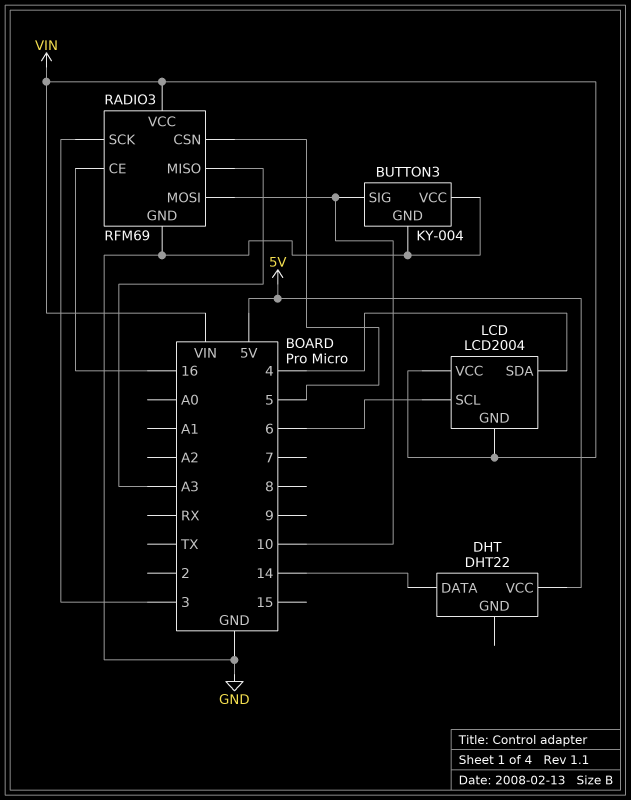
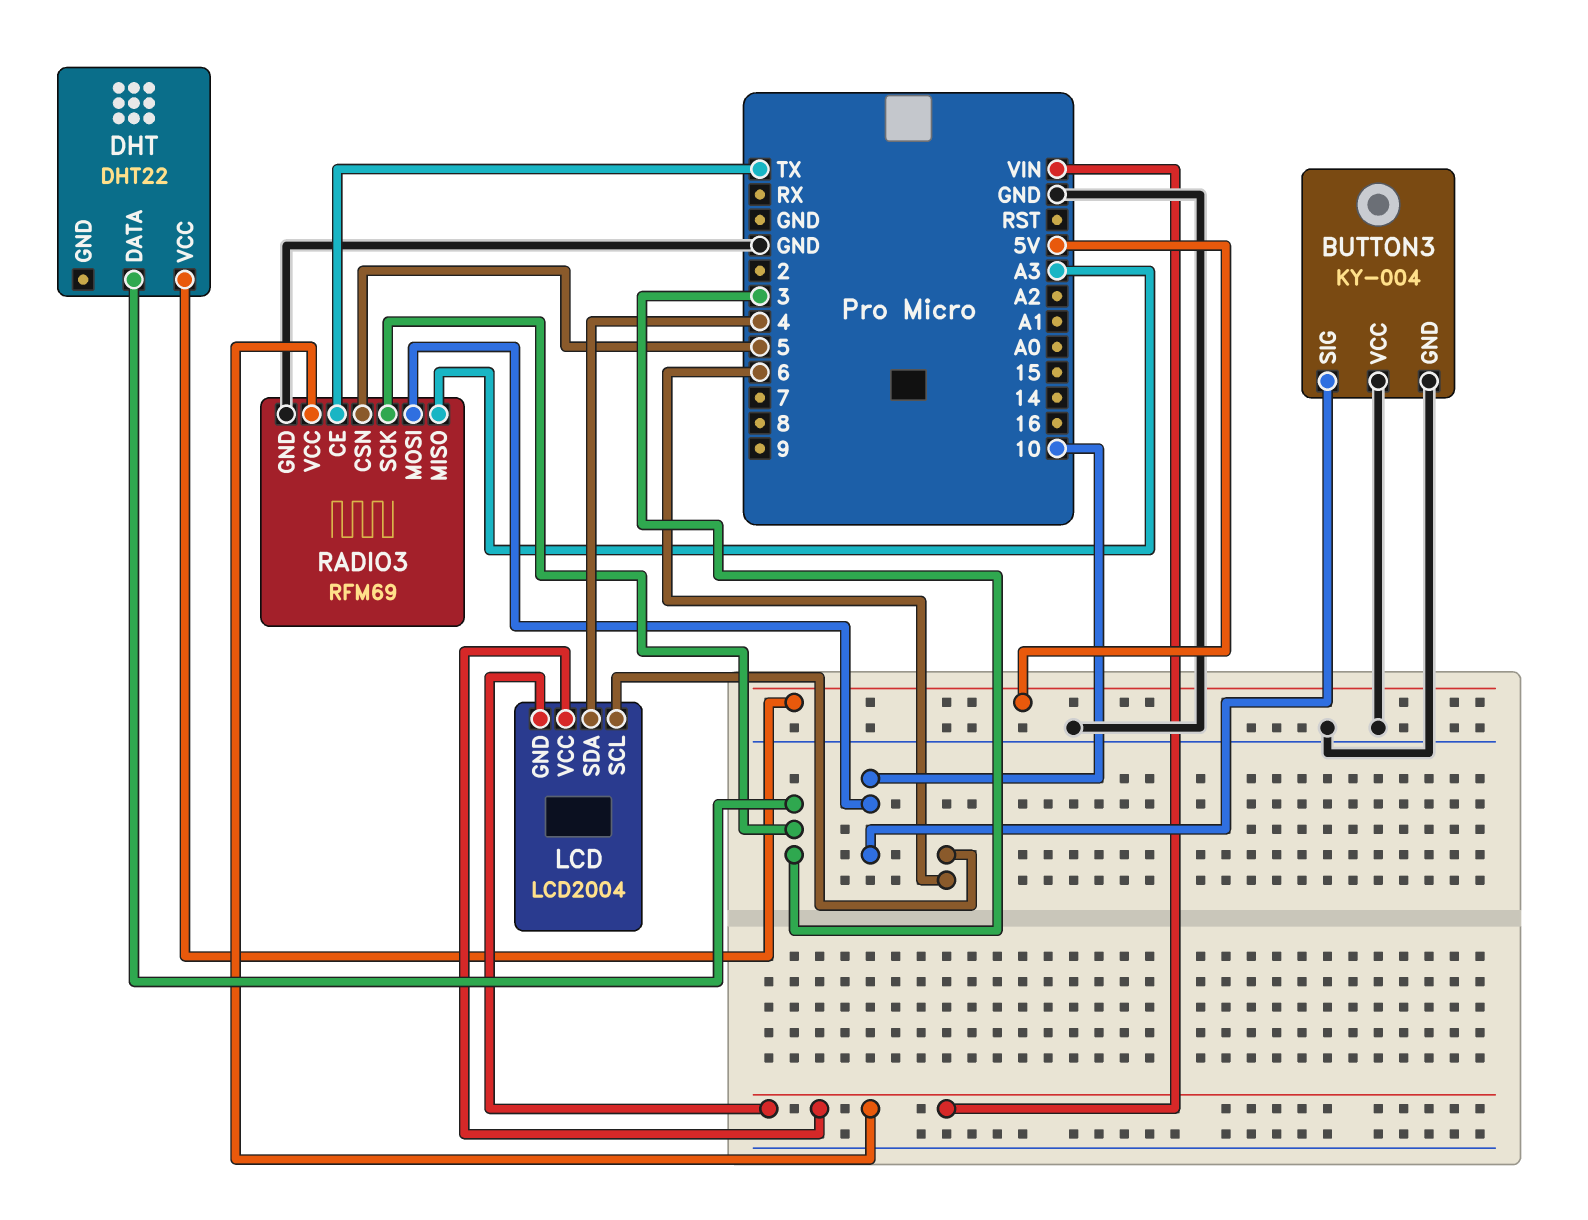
DHT pin DATA: 14 -> 3
RADIO3 pin CE: 16 -> TX

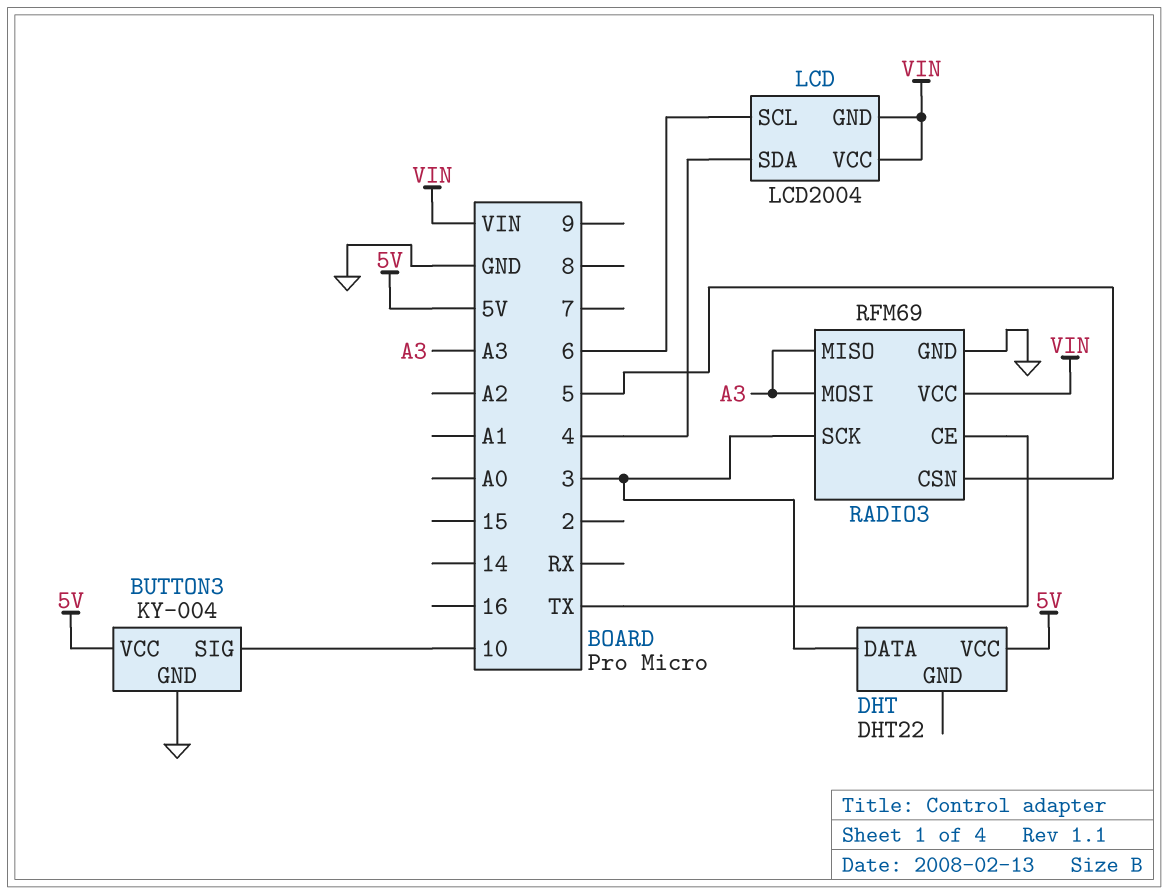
BUTTON3 pin VCC: GND -> 5V
RADIO3 pin MOSI: 10 -> A3

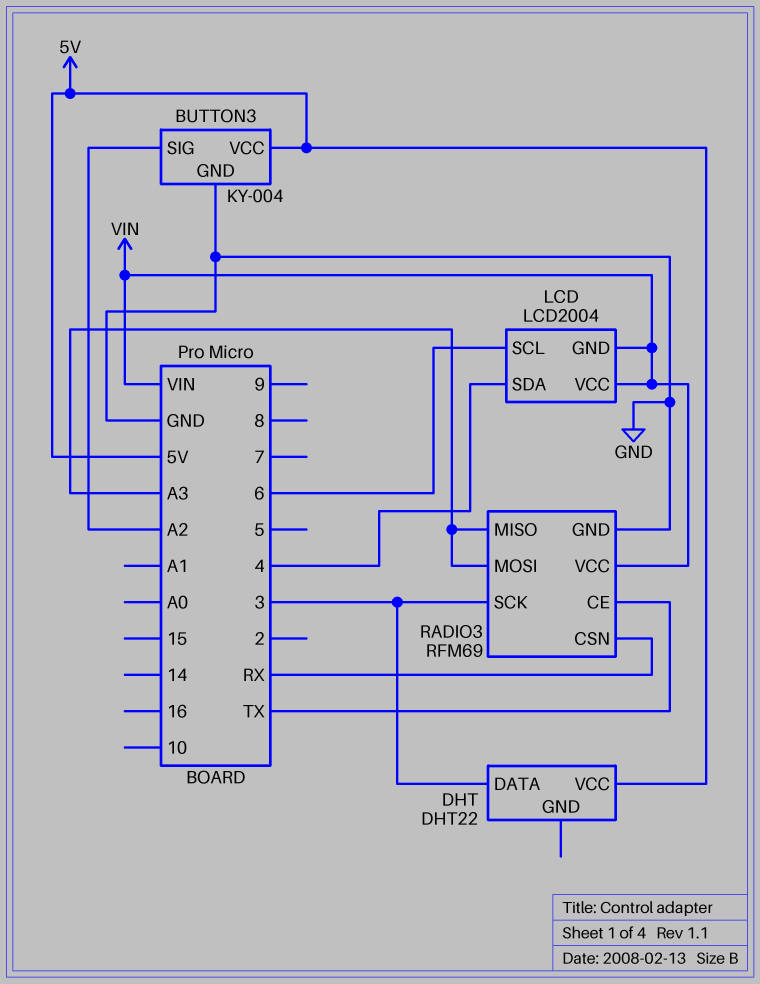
BUTTON3 pin SIG: 10 -> A2
RADIO3 pin CSN: 5 -> RX

